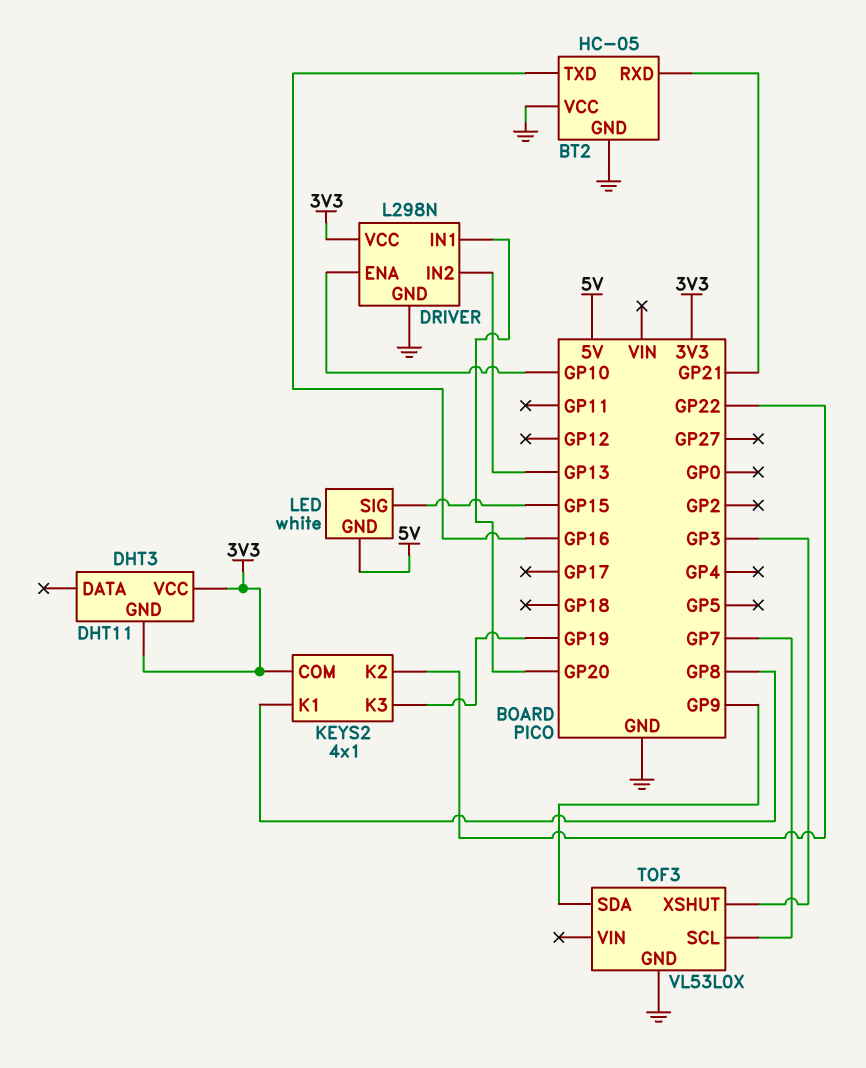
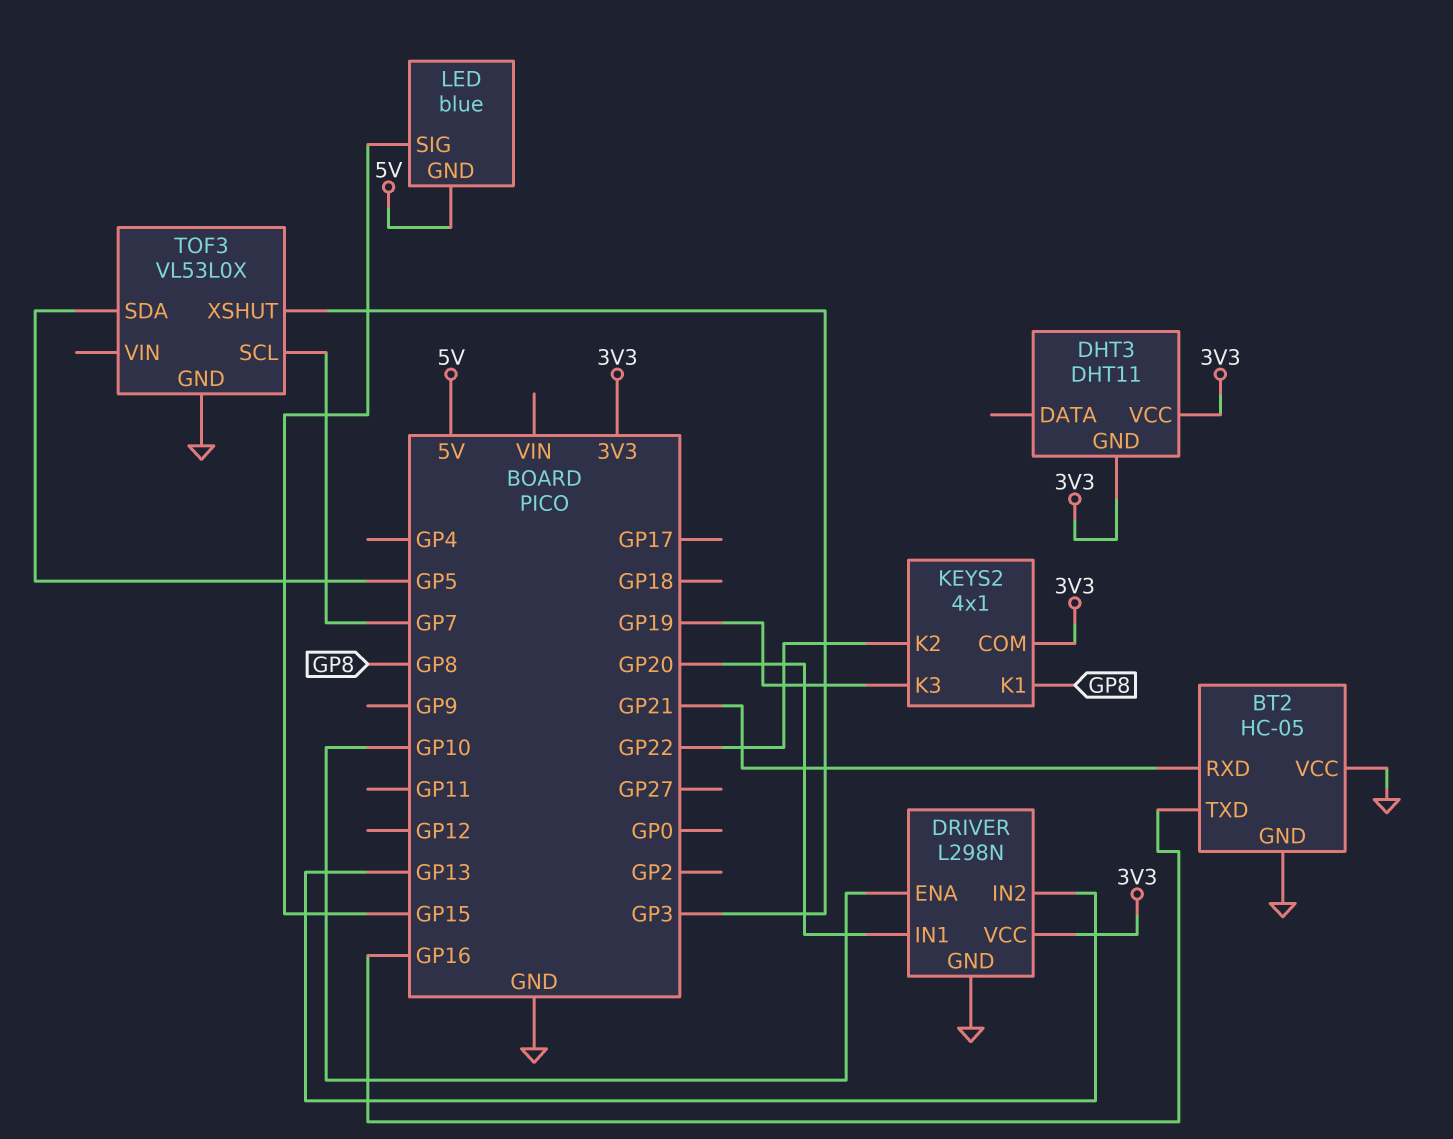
LED: white -> blue
TOF3 pin SDA: GP9 -> GP5

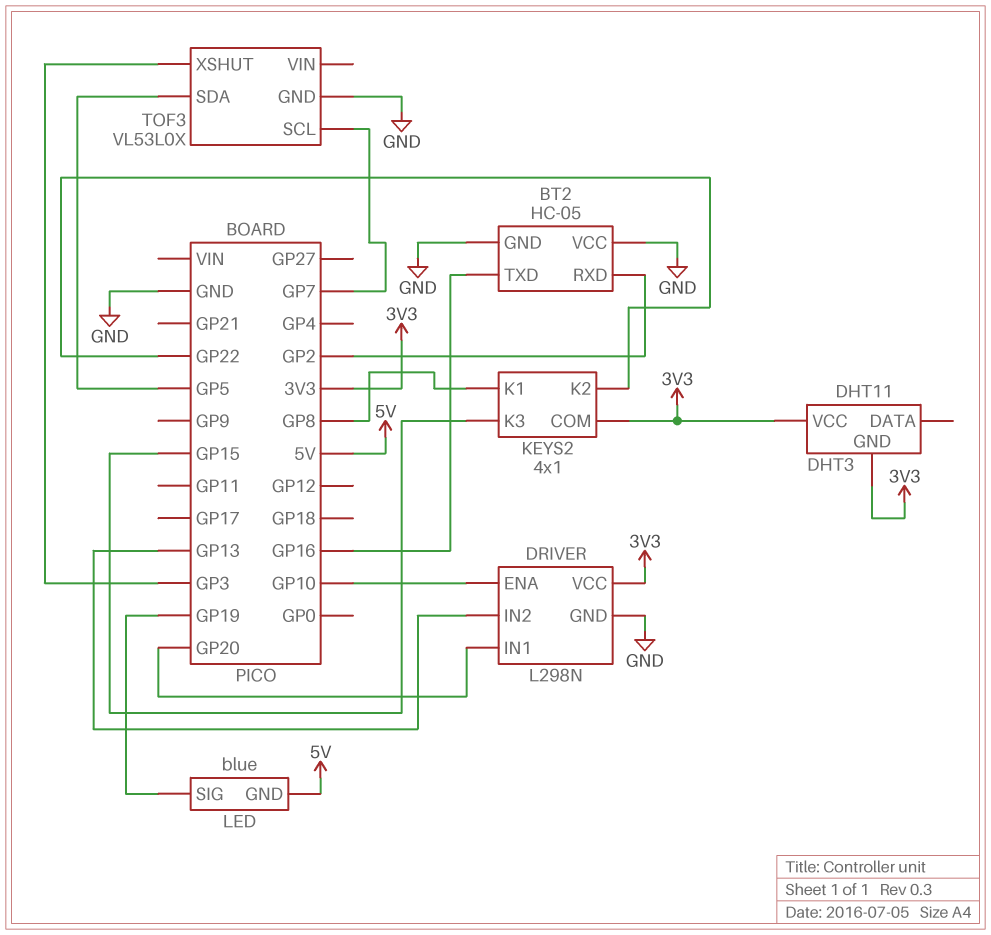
BT2 pin RXD: GP21 -> GP2
KEYS2 pin K3: GP19 -> GP15
LED pin SIG: GP15 -> GP19

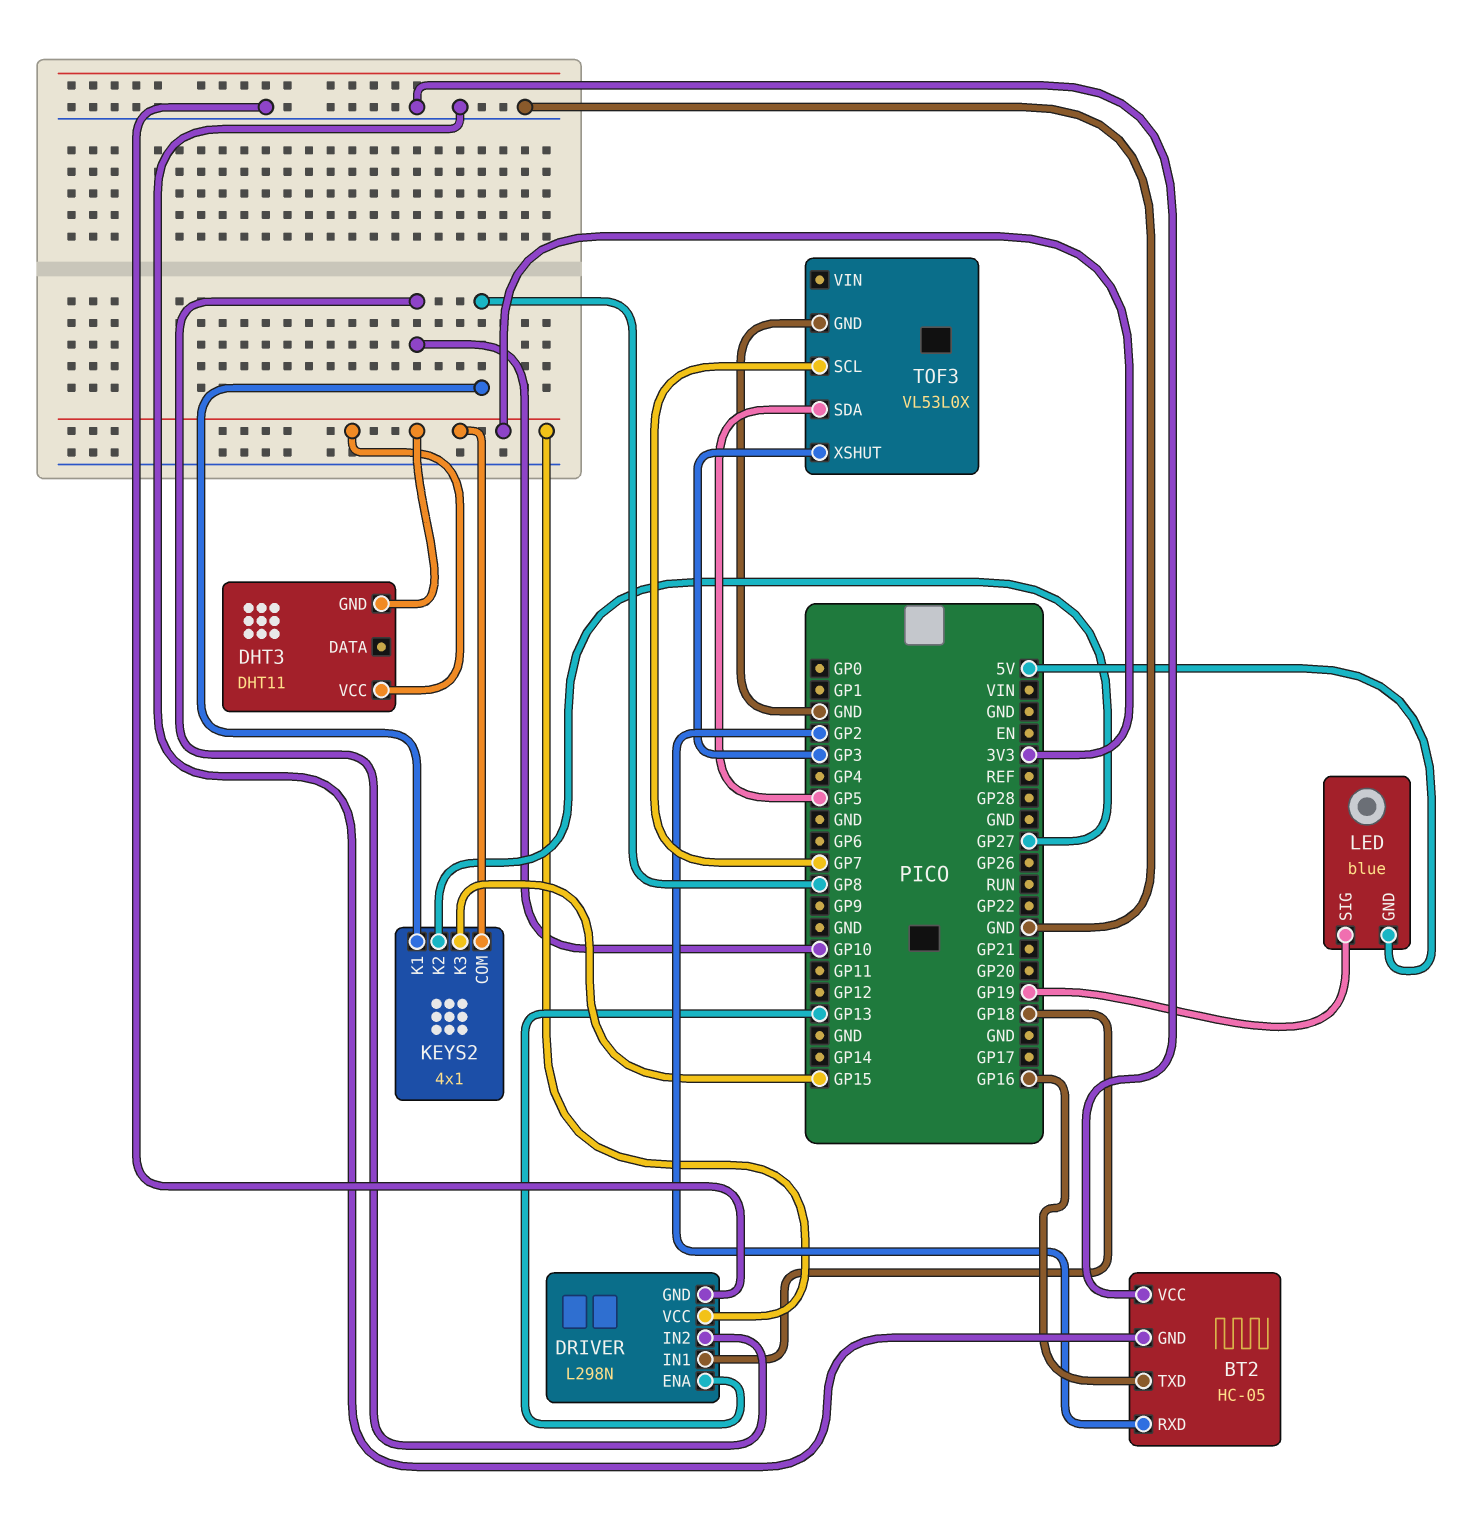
DRIVER pin ENA: GP10 -> GP13
DRIVER pin IN1: GP20 -> GP18
DRIVER pin IN2: GP13 -> GP10
KEYS2 pin K2: GP22 -> GP27

